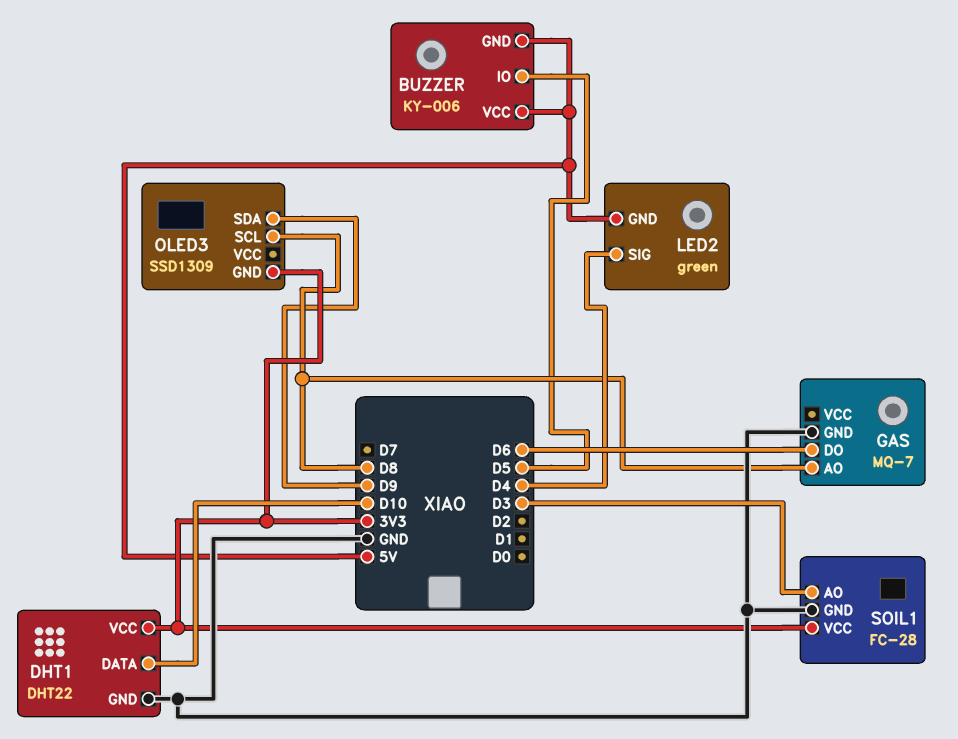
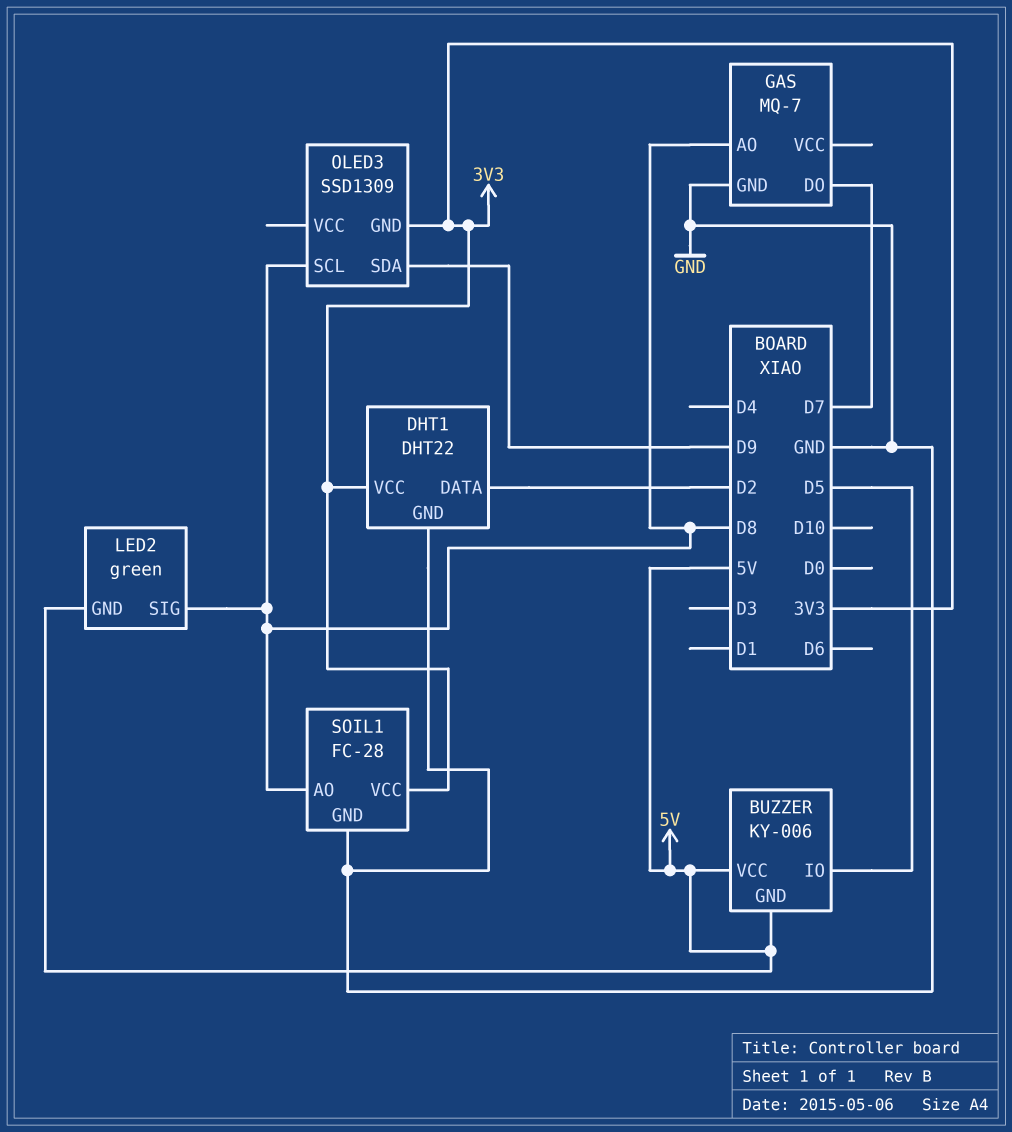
DHT1 pin DATA: D10 -> D2
GAS pin DO: D6 -> D7
LED2 pin SIG: D4 -> D8
SOIL1 pin AO: D3 -> D8

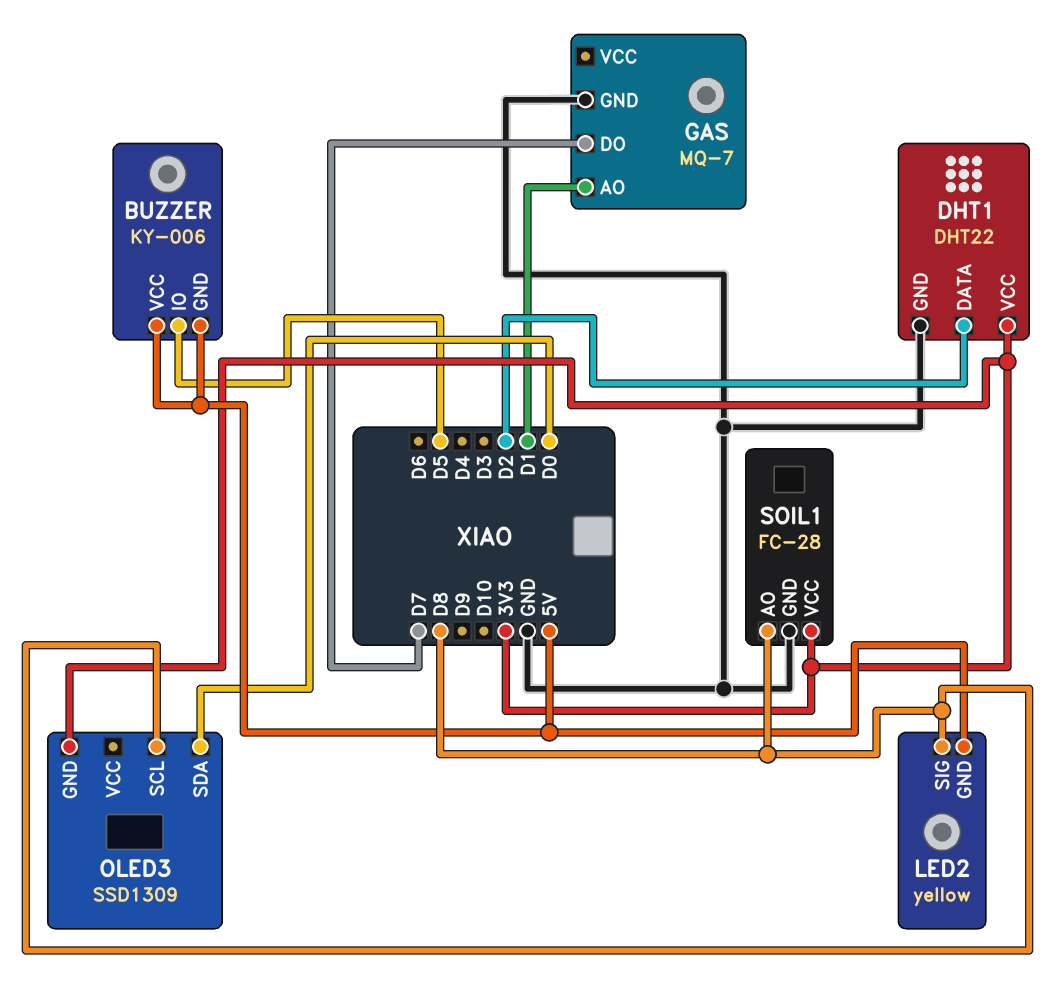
GAS pin AO: D8 -> D1
LED2: green -> yellow
OLED3 pin SDA: D9 -> D0

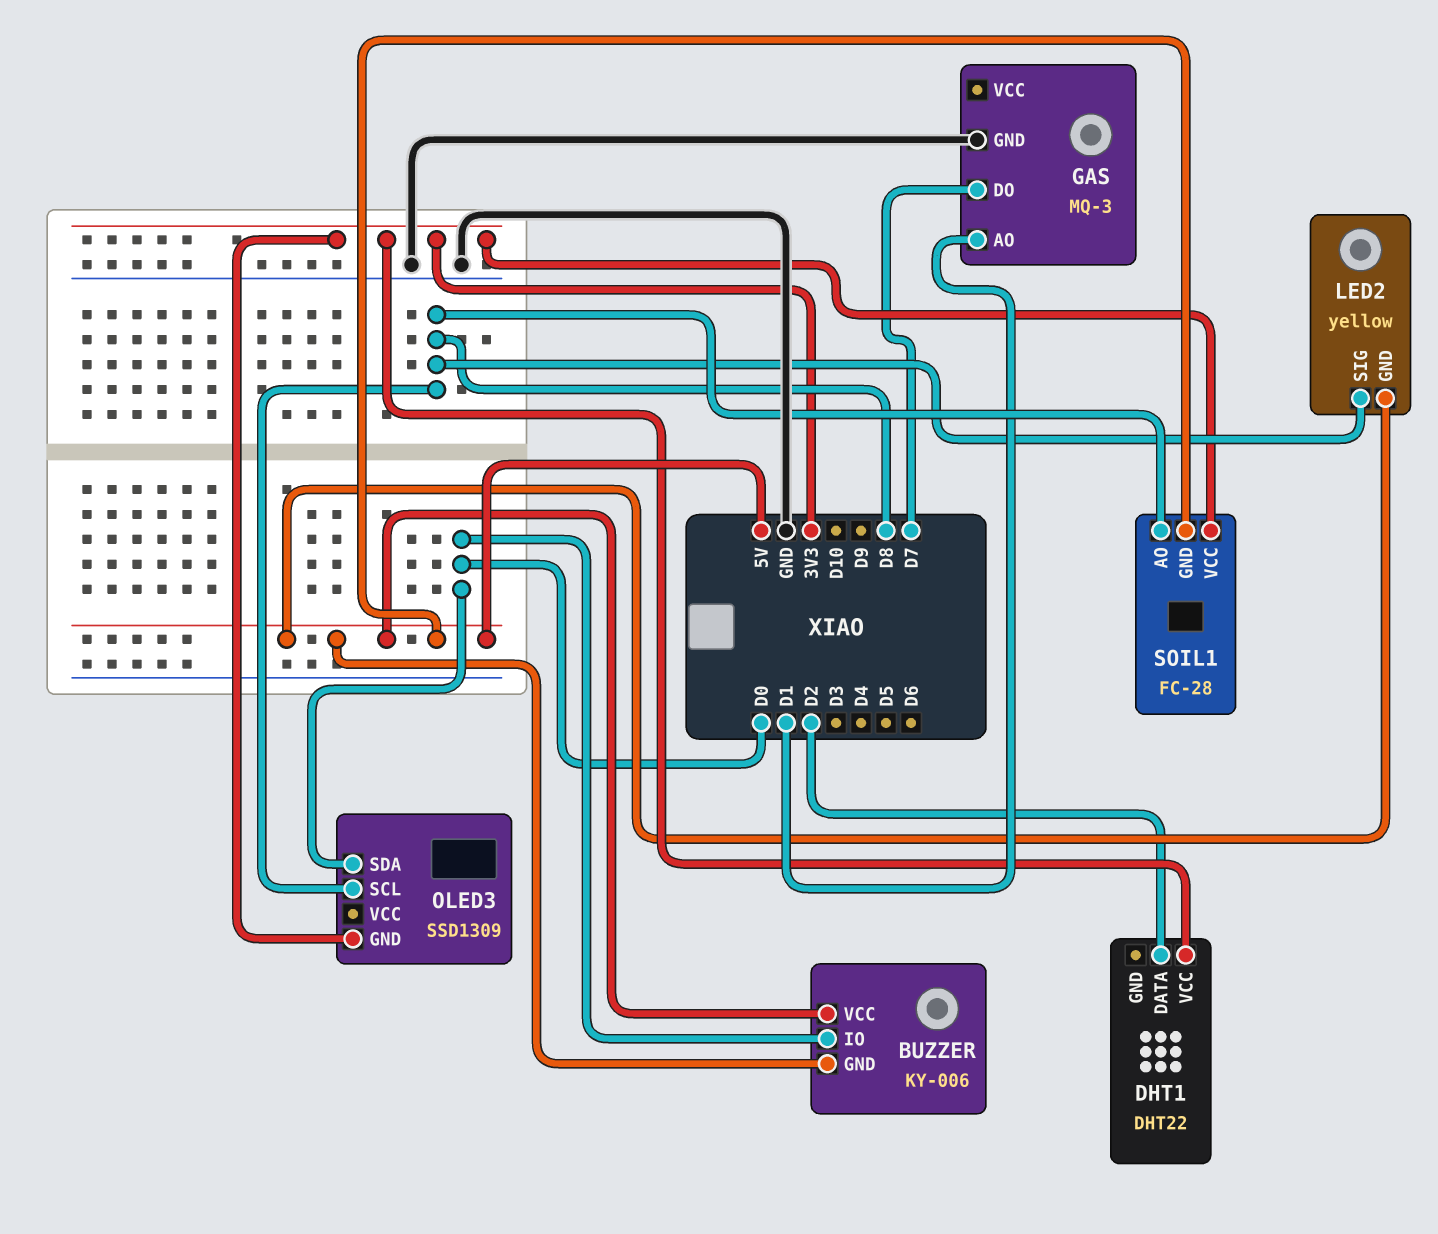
BUZZER pin IO: D5 -> D0
DHT1 pin GND: GND -> none
GAS: MQ-7 -> MQ-3
SOIL1 pin GND: GND -> 5V

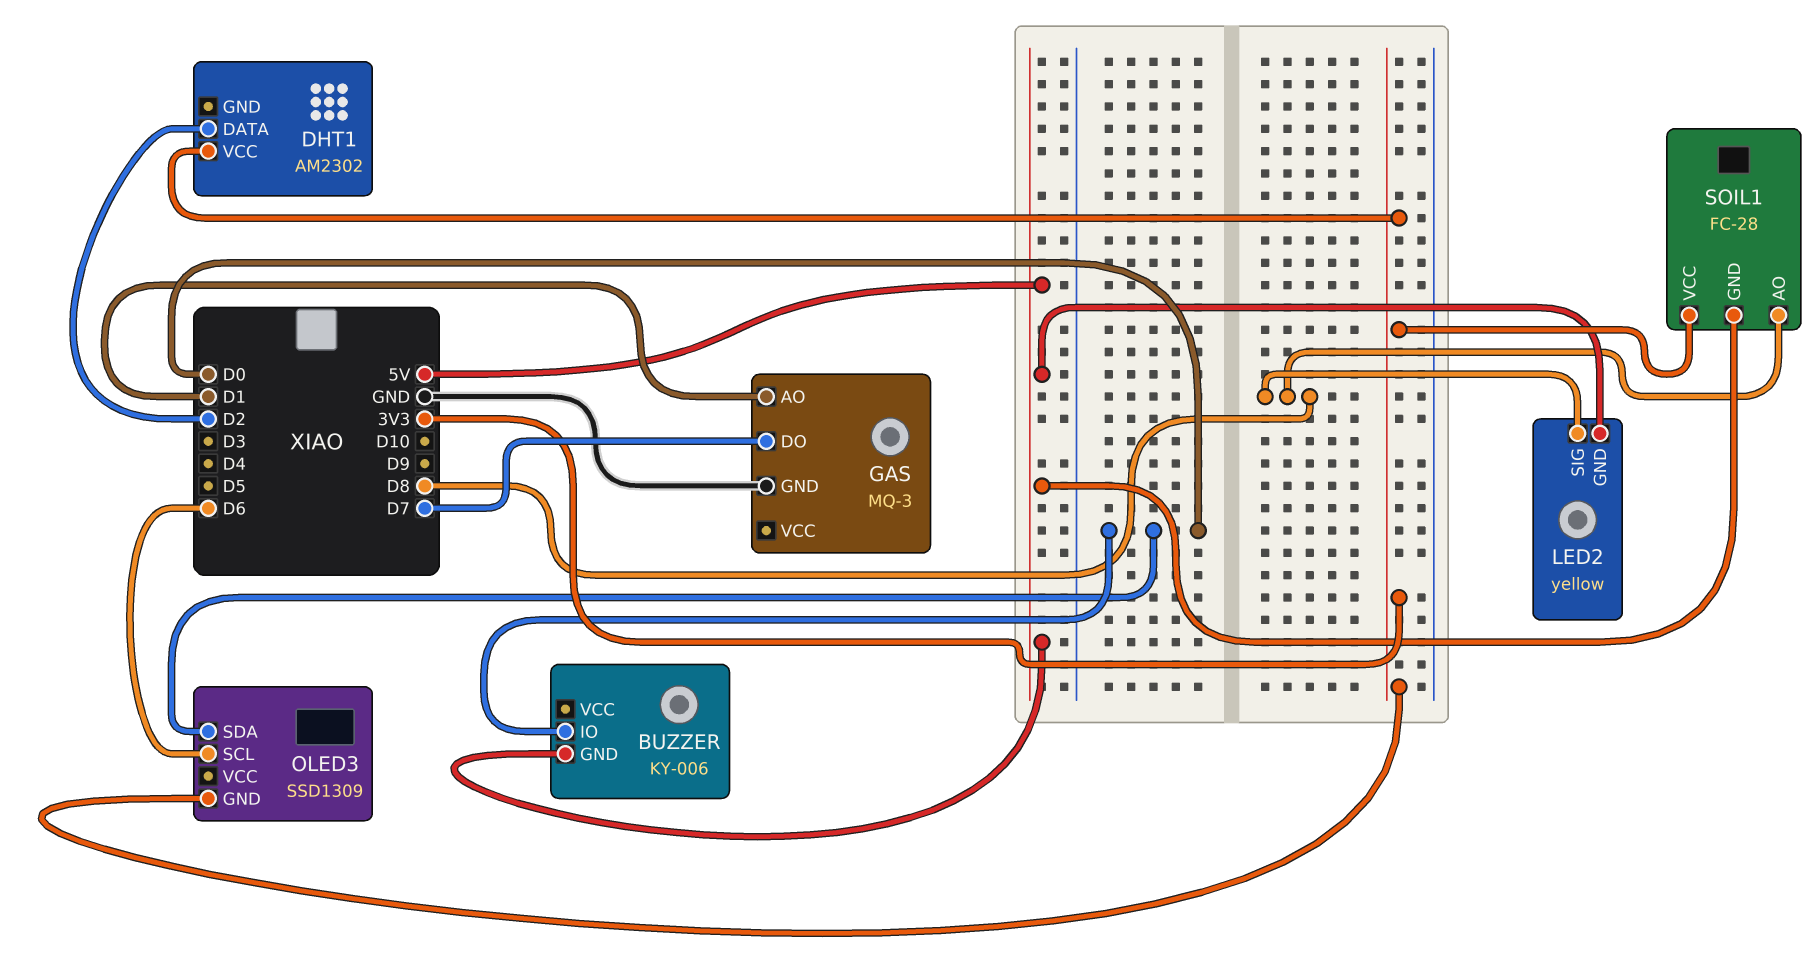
BUZZER pin VCC: 5V -> none
DHT1: DHT22 -> AM2302
OLED3 pin SCL: D8 -> D6

